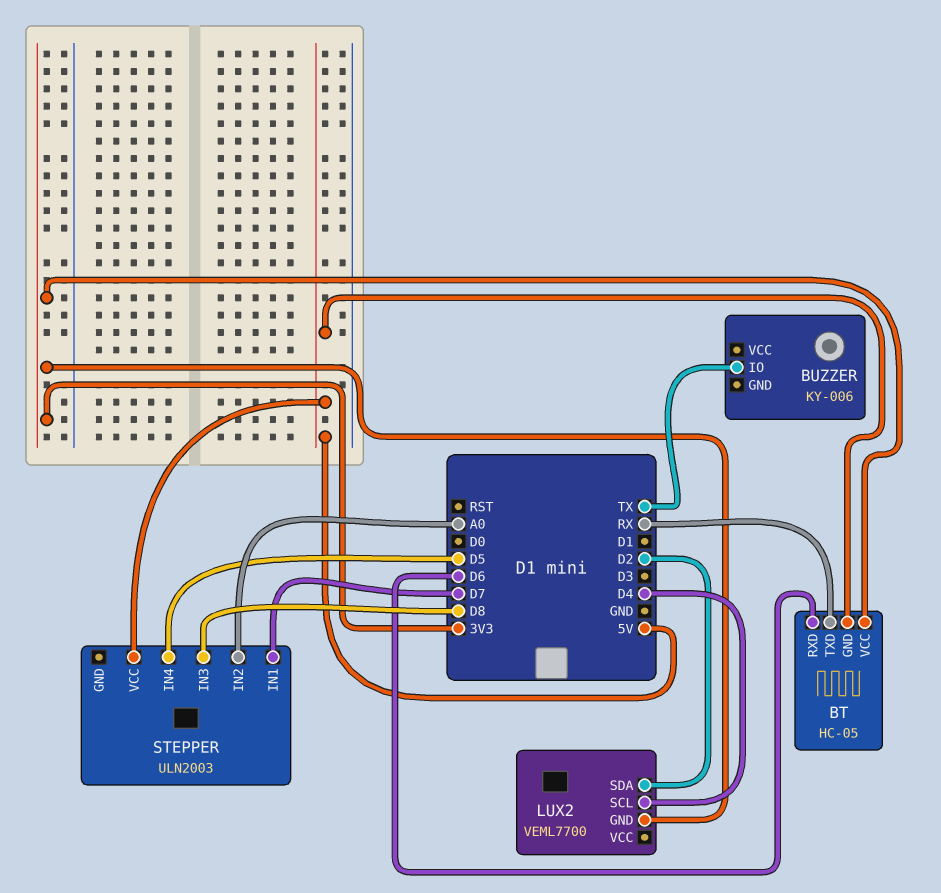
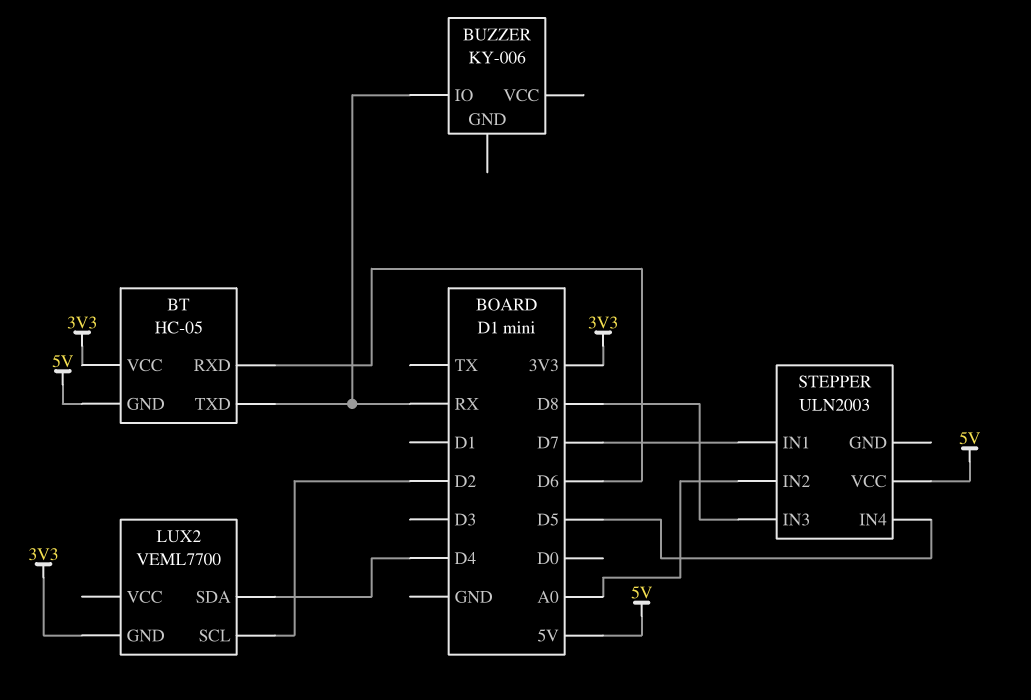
BUZZER pin IO: TX -> RX
LUX2 pin SCL: D4 -> D2
LUX2 pin SDA: D2 -> D4

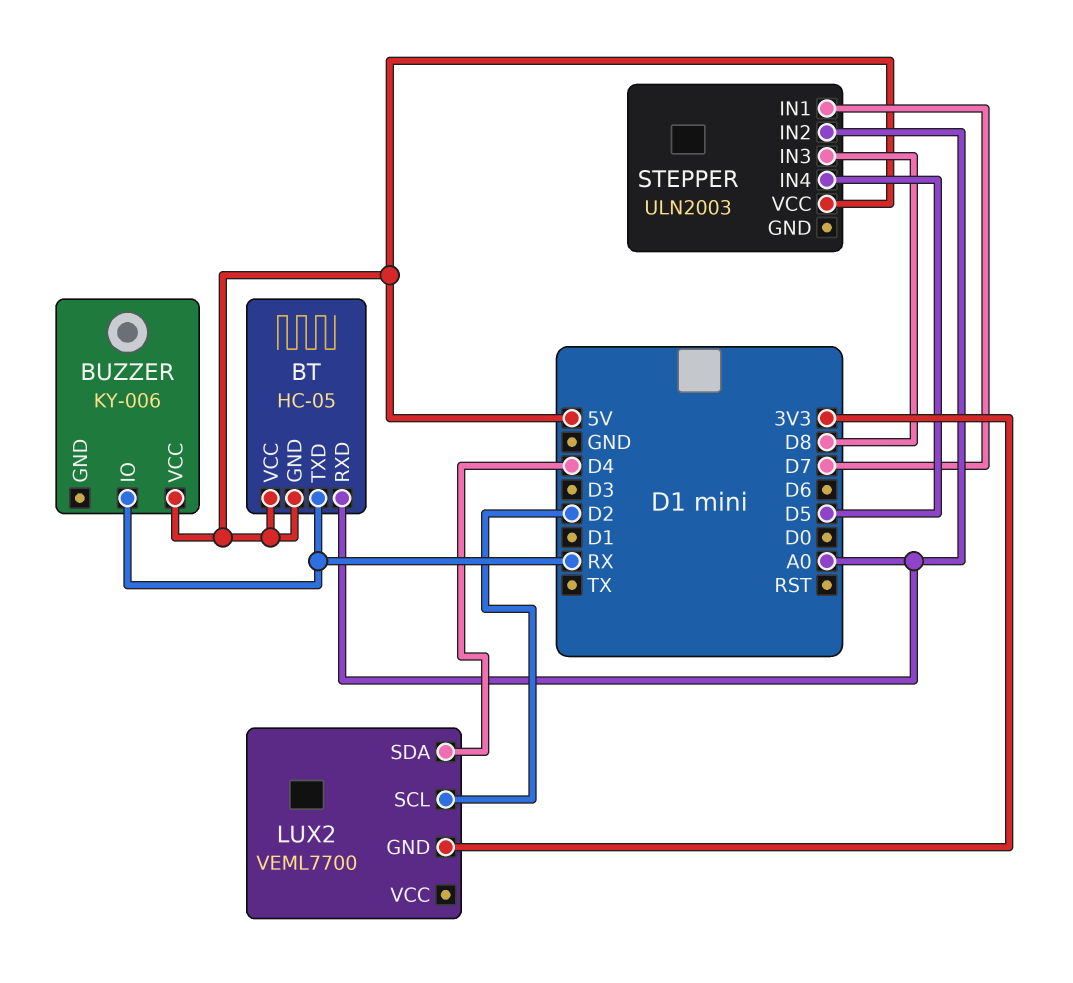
BT pin RXD: D6 -> A0
BT pin VCC: 3V3 -> 5V
BUZZER pin VCC: none -> 5V

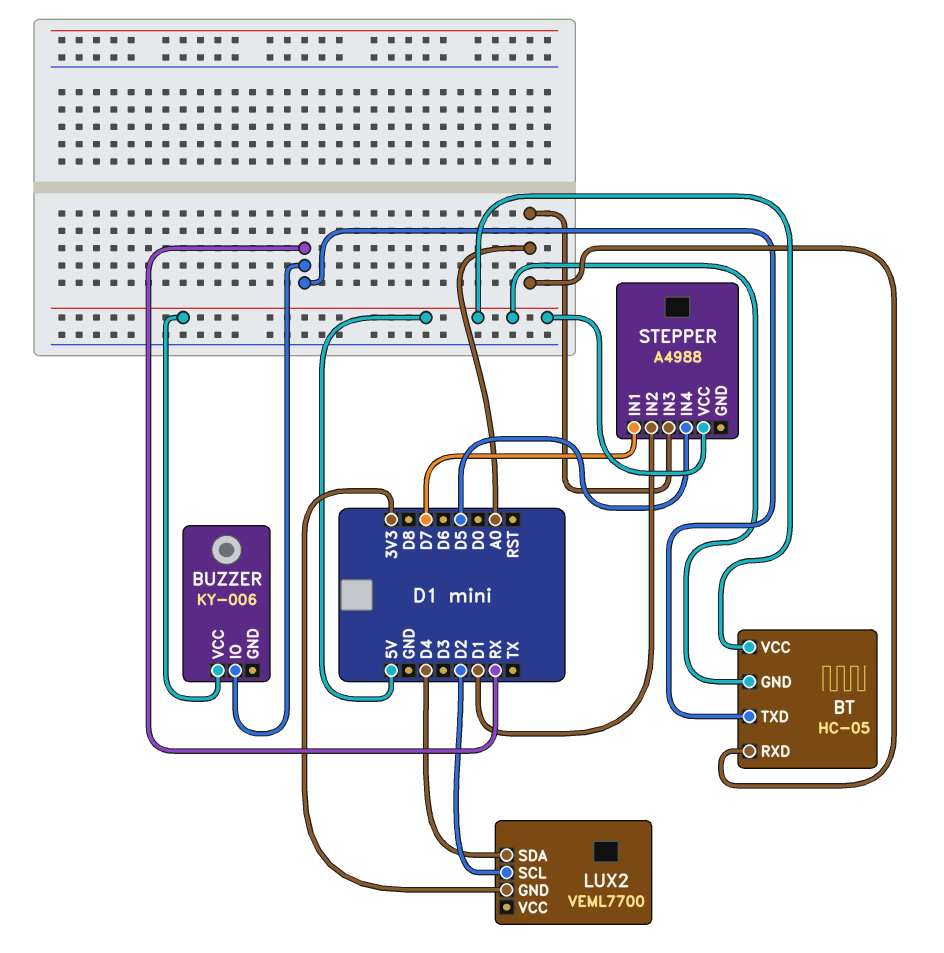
STEPPER: ULN2003 -> A4988
STEPPER pin IN2: A0 -> D1
STEPPER pin IN3: D8 -> A0

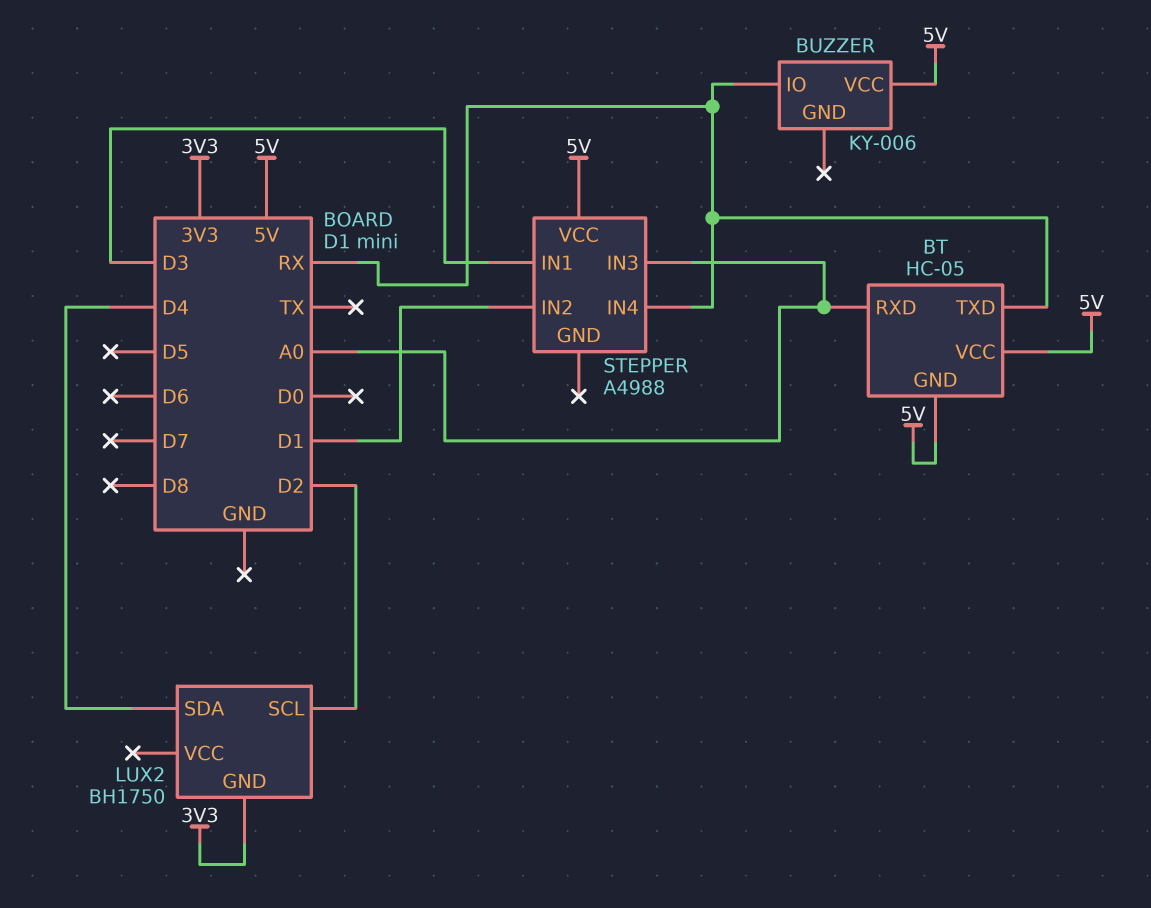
LUX2: VEML7700 -> BH1750
STEPPER pin IN1: D7 -> D3
STEPPER pin IN4: D5 -> RX

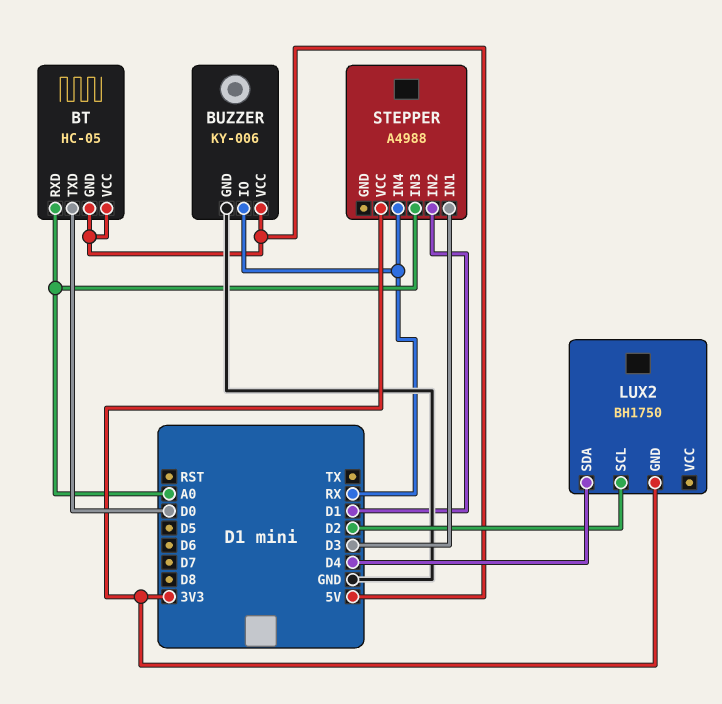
BT pin TXD: RX -> D0
BUZZER pin GND: none -> GND
STEPPER pin VCC: 5V -> 3V3

